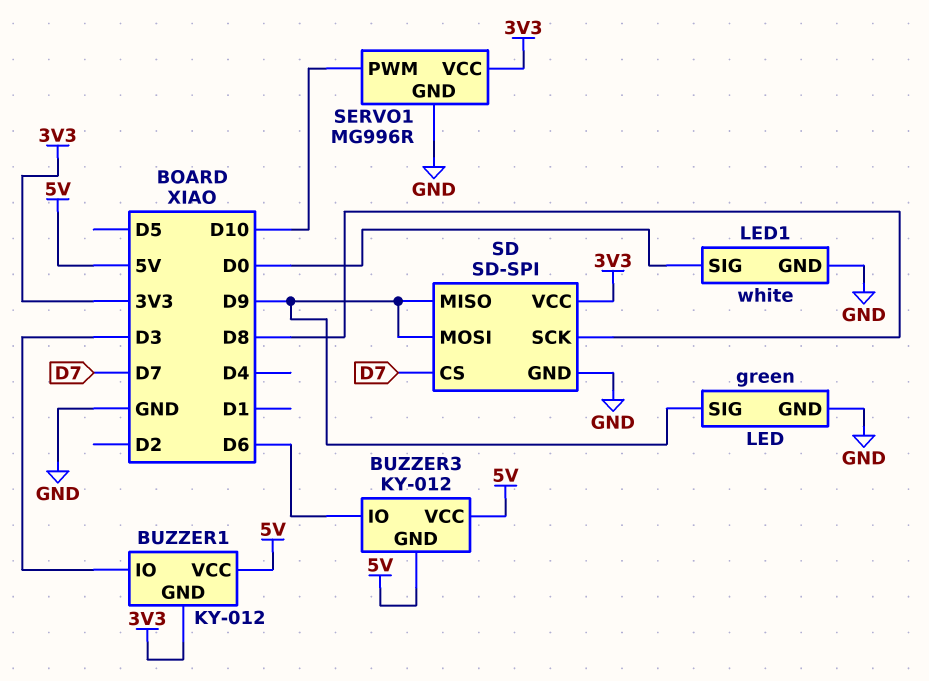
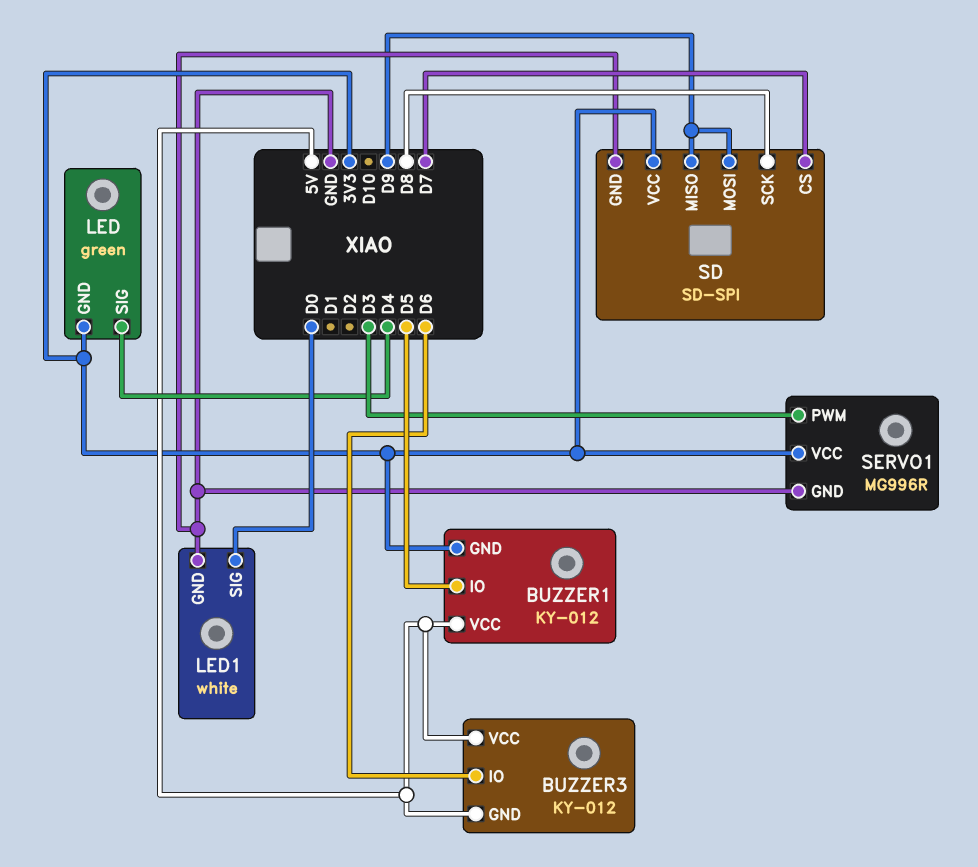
BUZZER1 pin IO: D3 -> D5
LED pin GND: GND -> 3V3
LED pin SIG: D9 -> D4
SERVO1 pin PWM: D10 -> D3

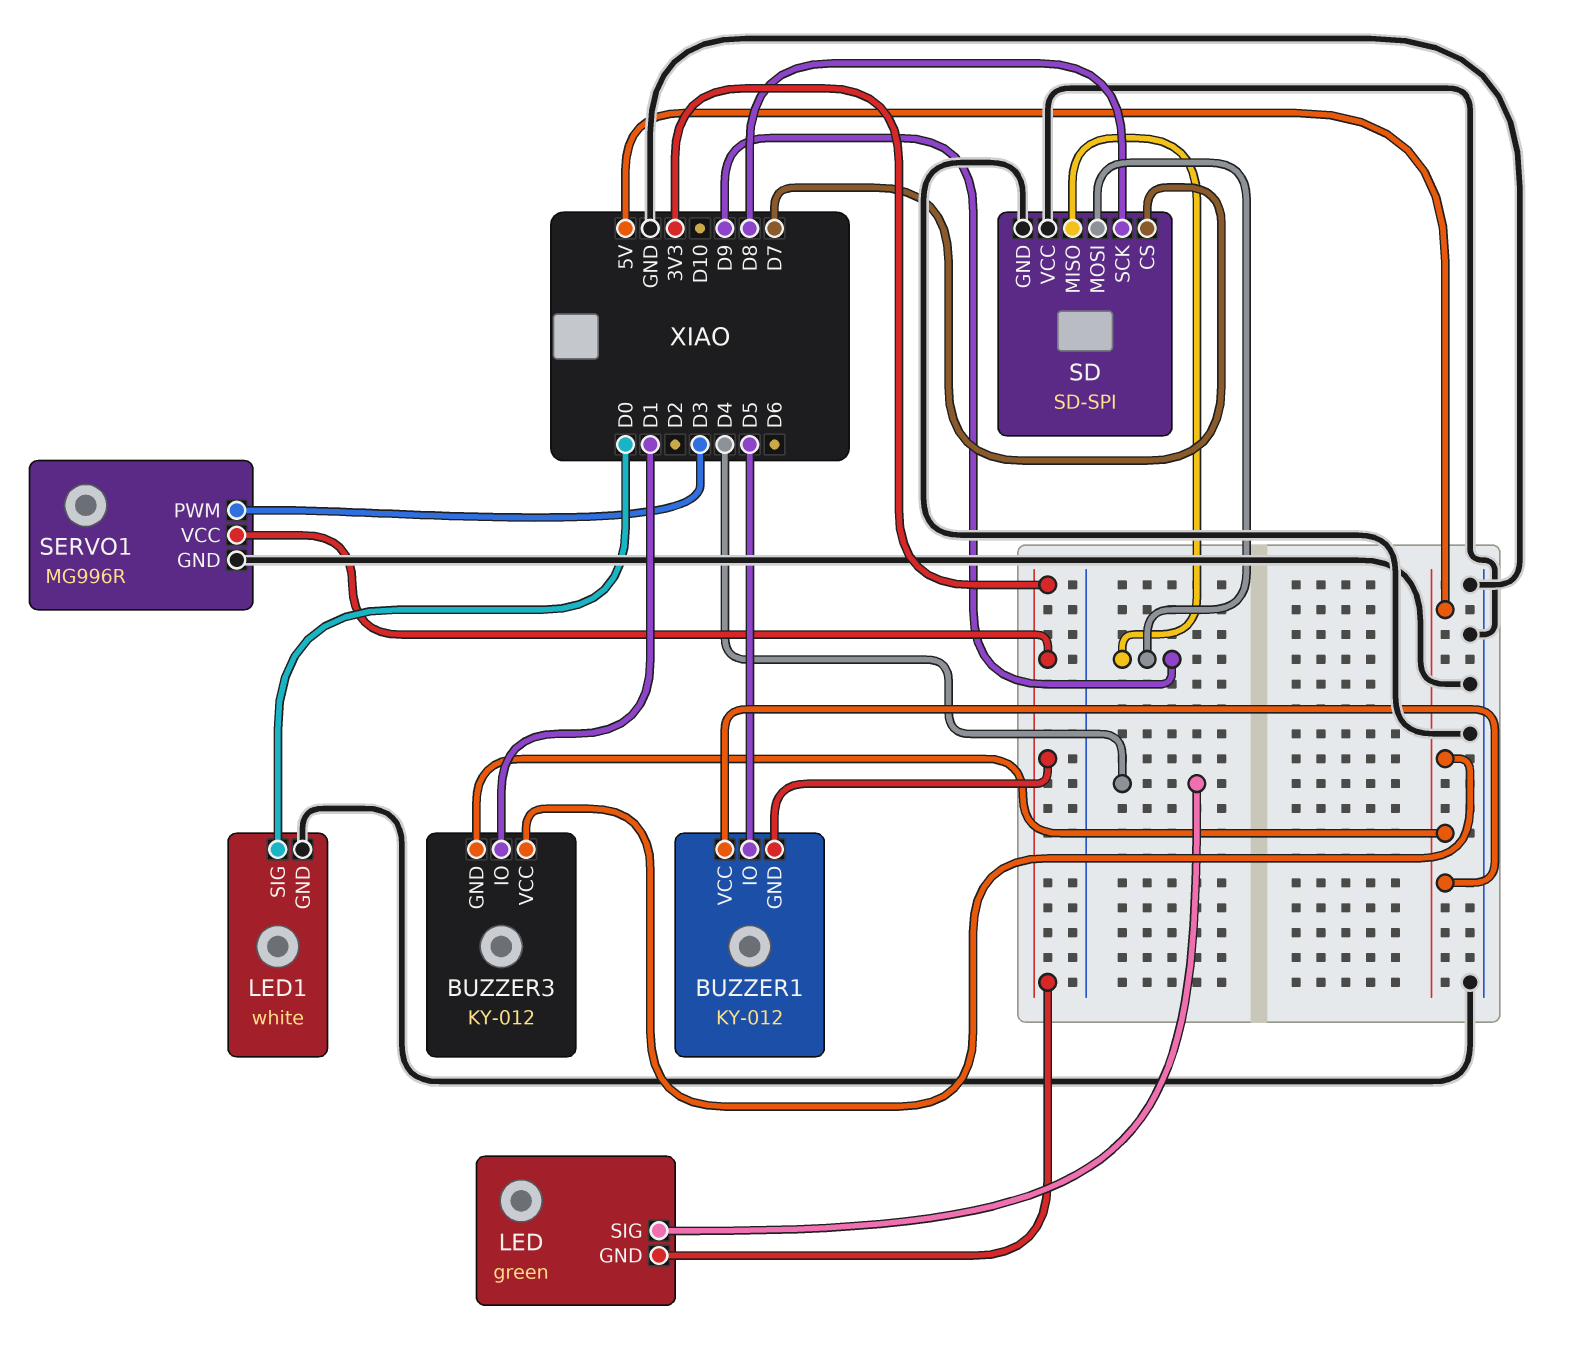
BUZZER3 pin IO: D6 -> D1
SD pin VCC: 3V3 -> GND

